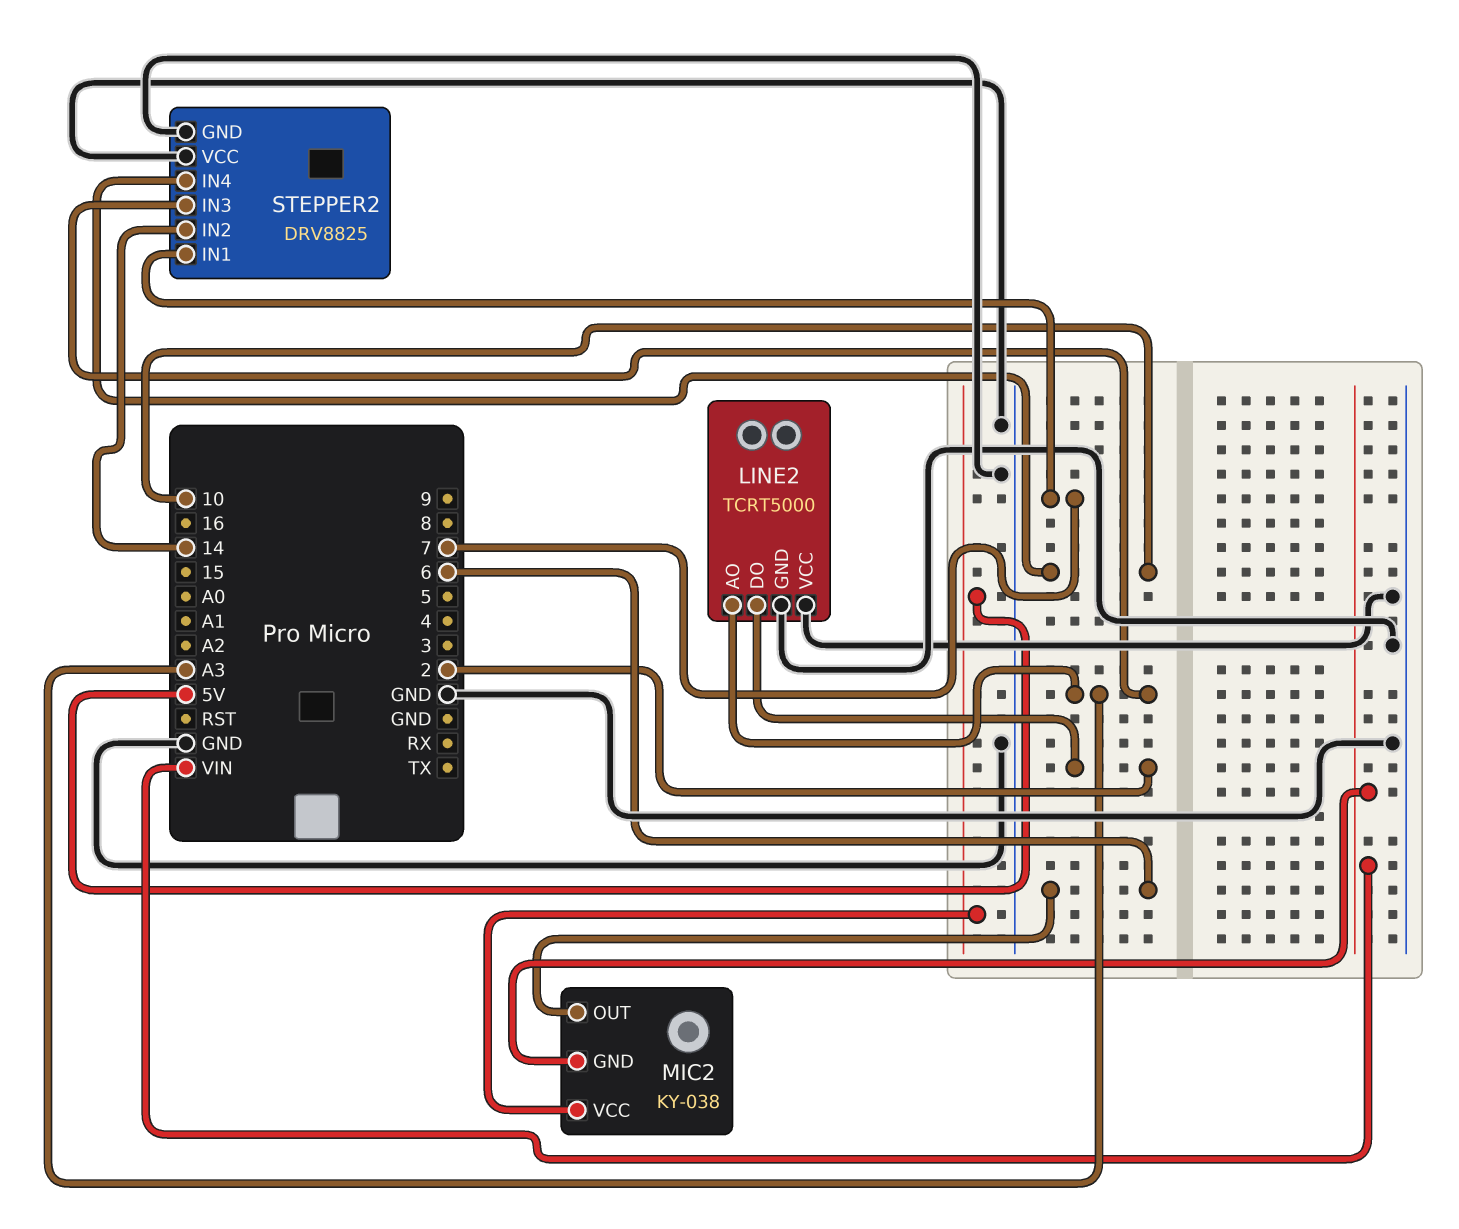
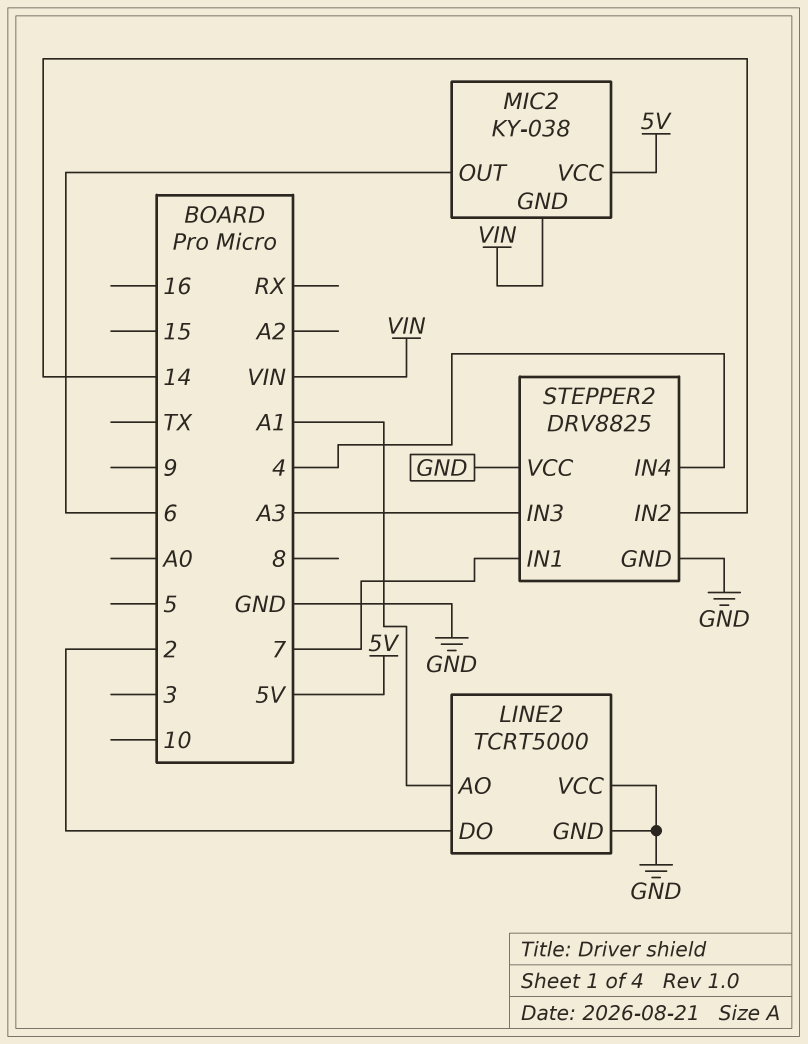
LINE2 pin AO: A3 -> A1
STEPPER2 pin IN4: 10 -> 4

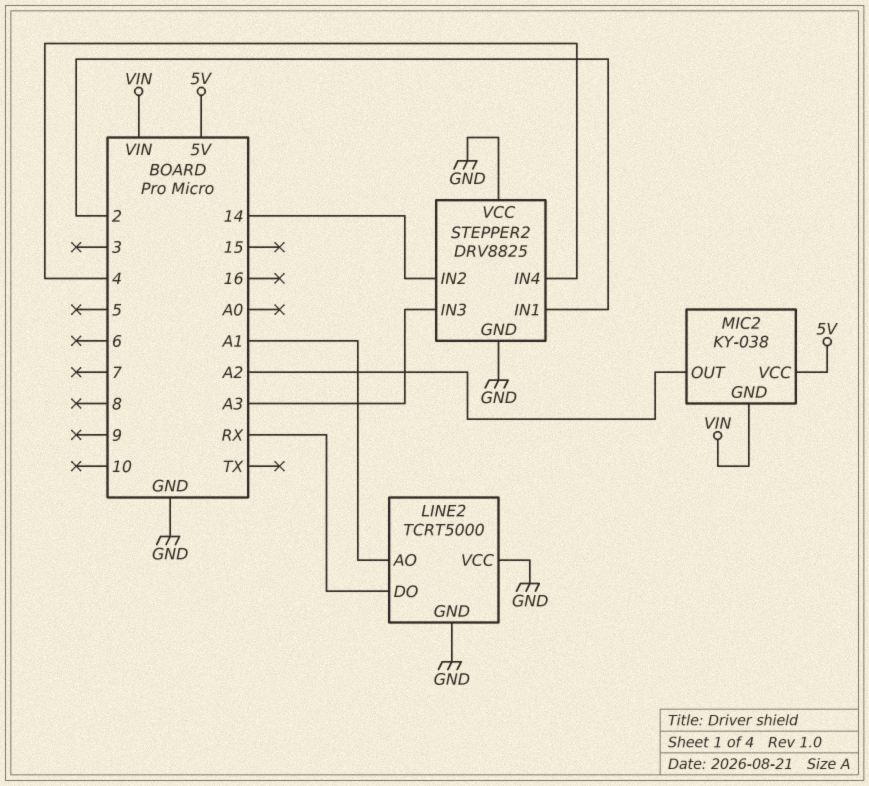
LINE2 pin DO: 2 -> RX
MIC2 pin OUT: 6 -> A2
STEPPER2 pin IN1: 7 -> 2

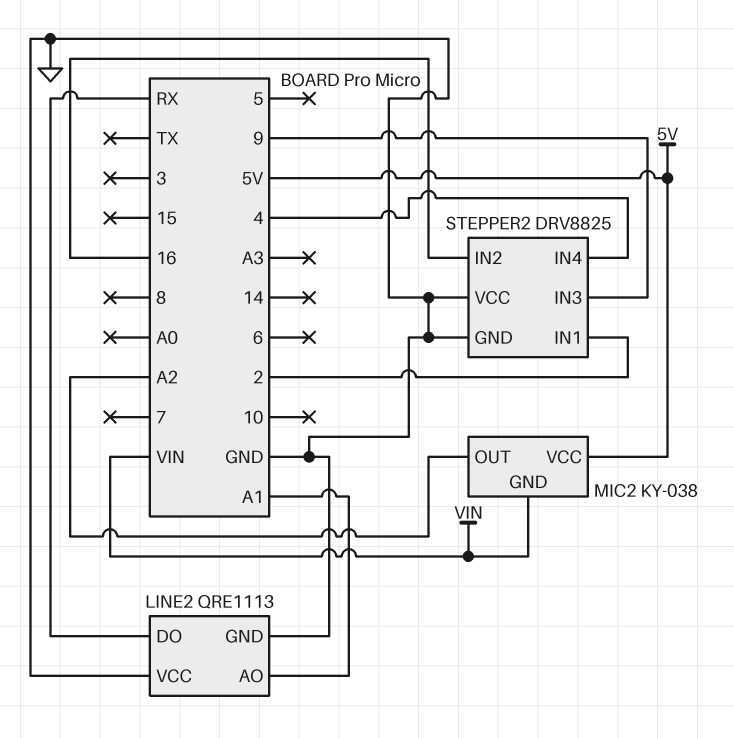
LINE2: TCRT5000 -> QRE1113
STEPPER2 pin IN2: 14 -> 16
STEPPER2 pin IN3: A3 -> 9

